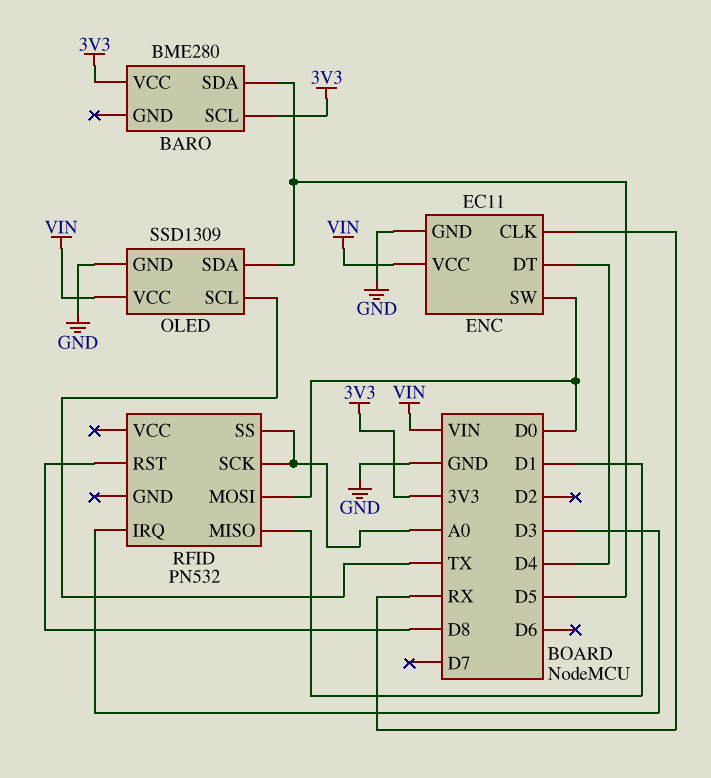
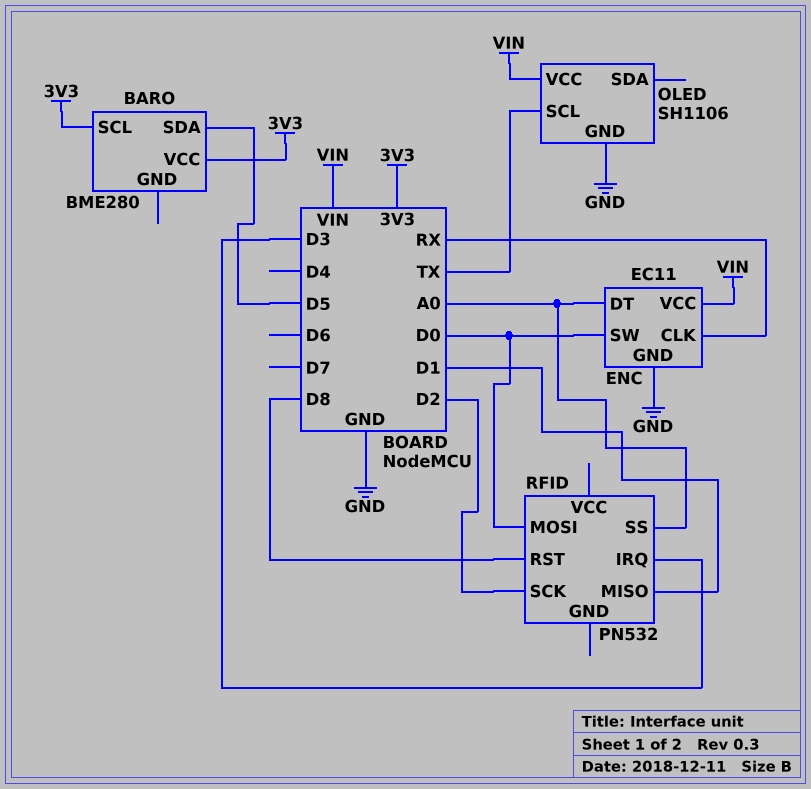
ENC pin DT: D4 -> A0
OLED: SSD1309 -> SH1106
OLED pin SDA: D5 -> none
RFID pin SCK: A0 -> D2

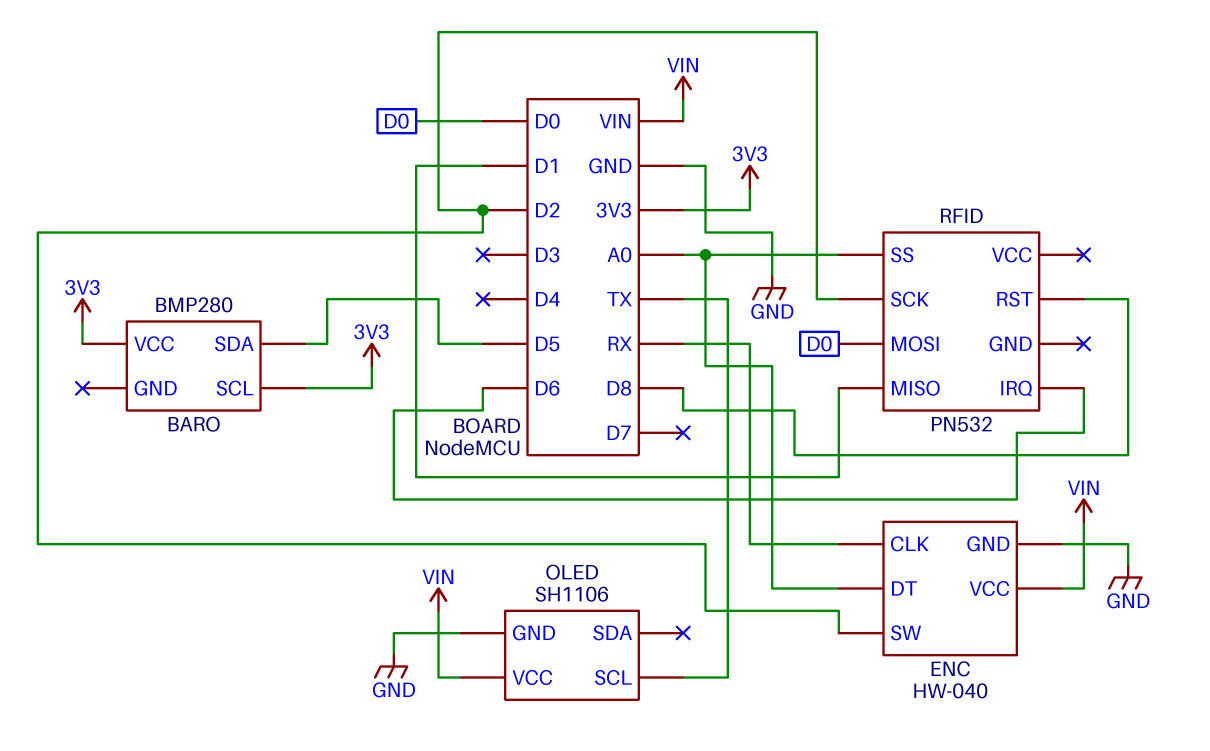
BARO: BME280 -> BMP280
ENC: EC11 -> HW-040
ENC pin SW: D0 -> D2
RFID pin IRQ: D3 -> D6

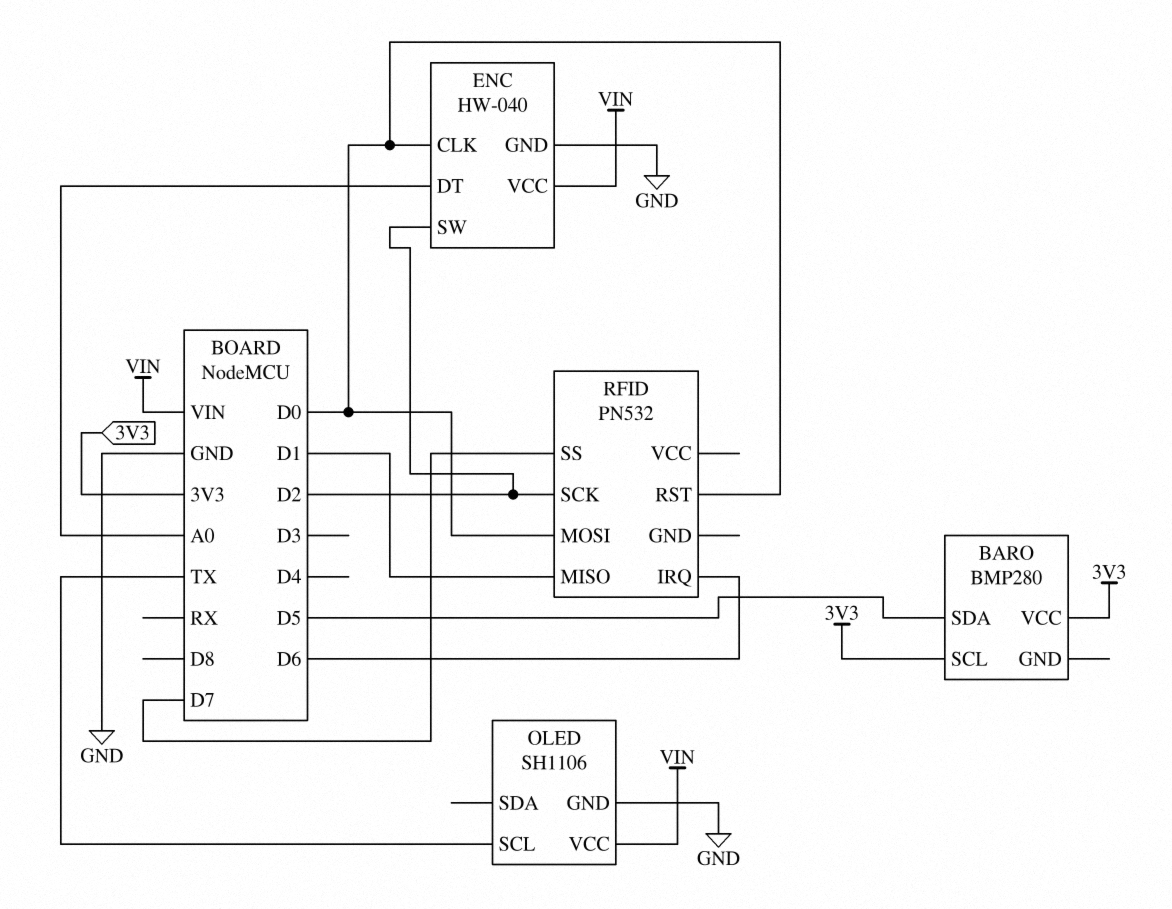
ENC pin CLK: RX -> D0
RFID pin RST: D8 -> D0
RFID pin SS: A0 -> D7

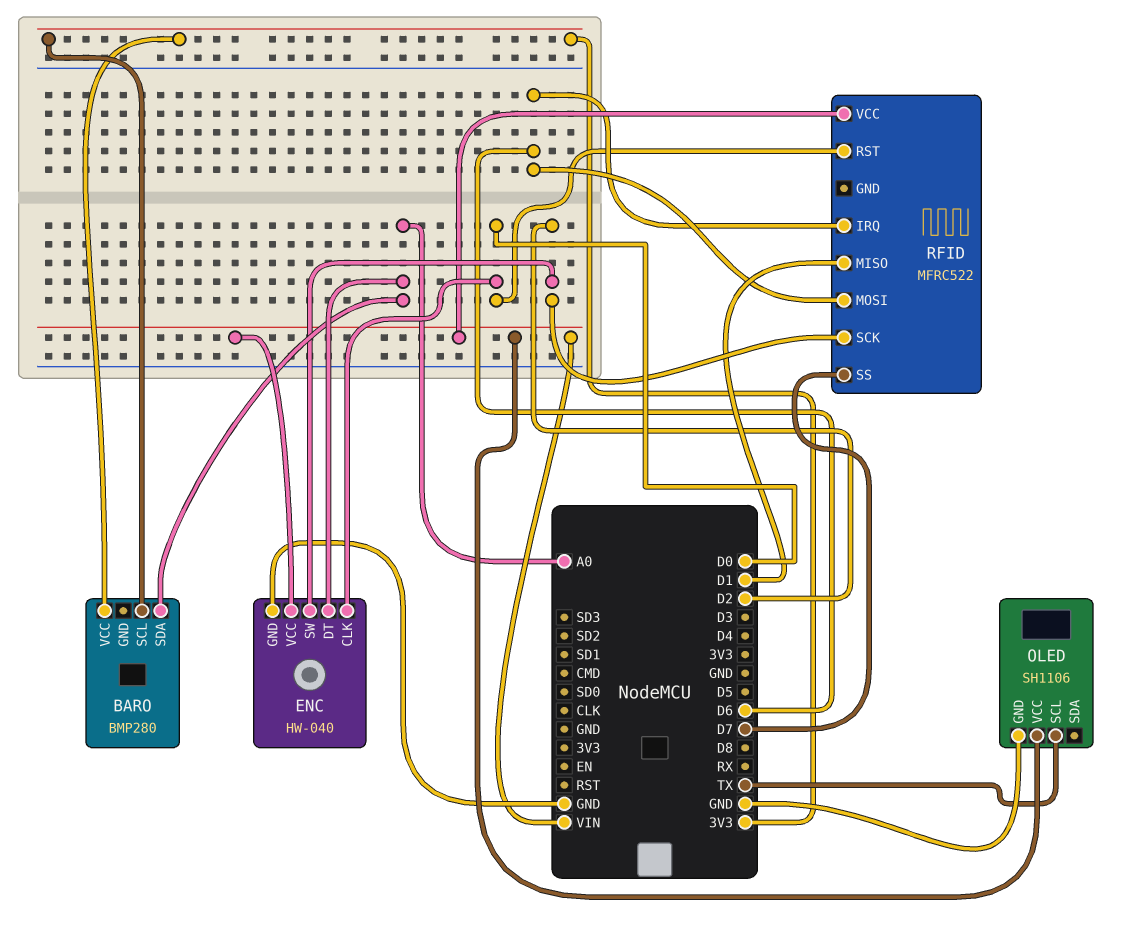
BARO pin SDA: D5 -> A0
RFID: PN532 -> MFRC522
RFID pin MOSI: D0 -> D6
RFID pin VCC: none -> VIN

